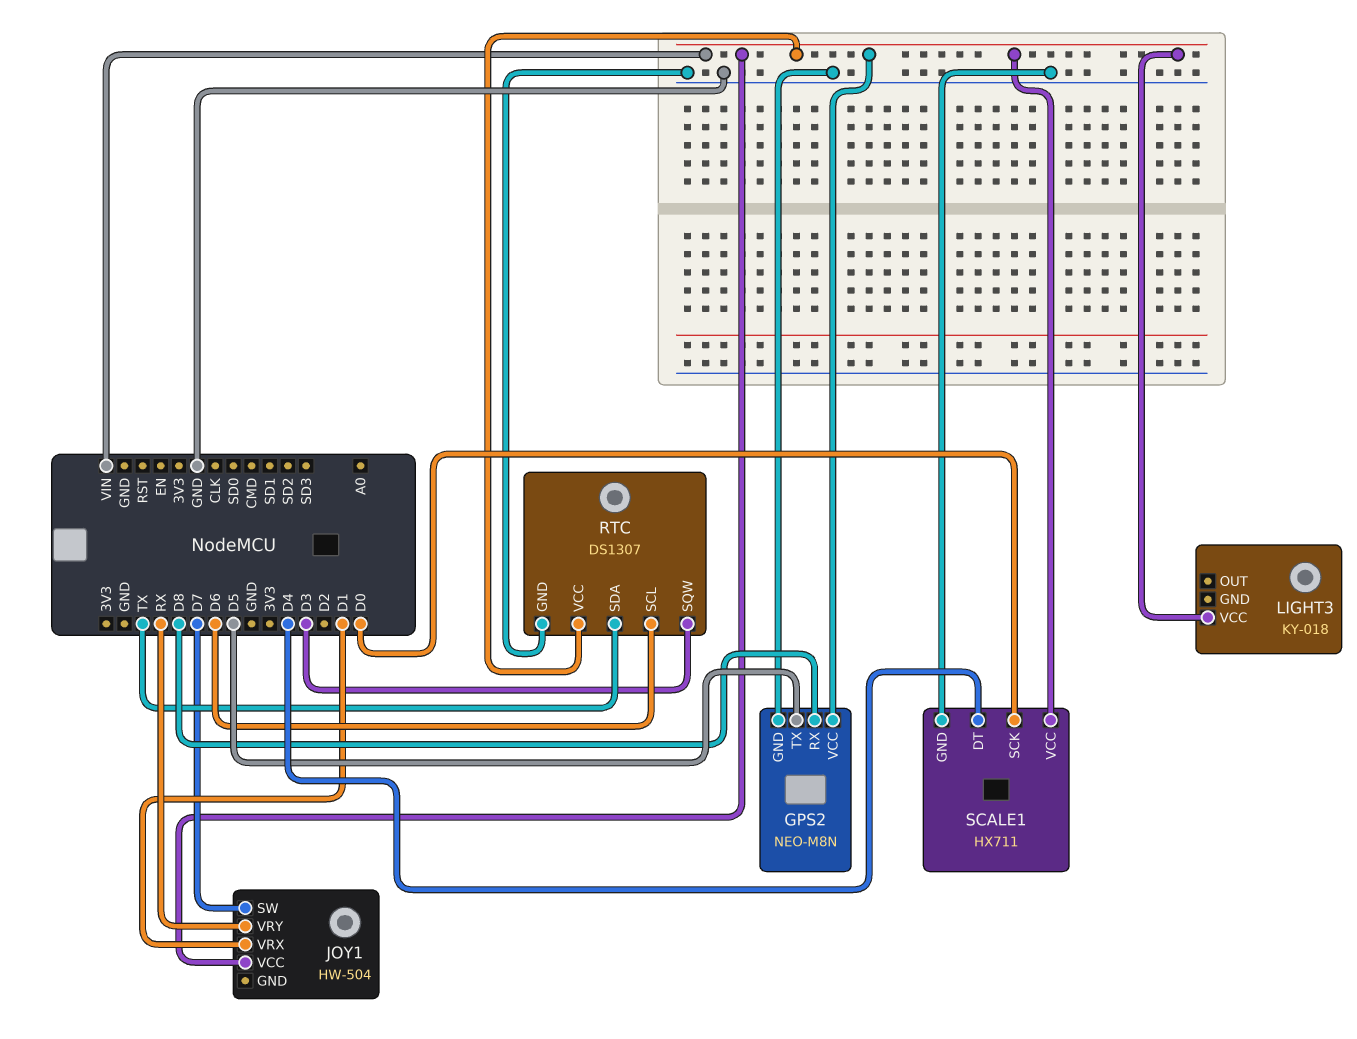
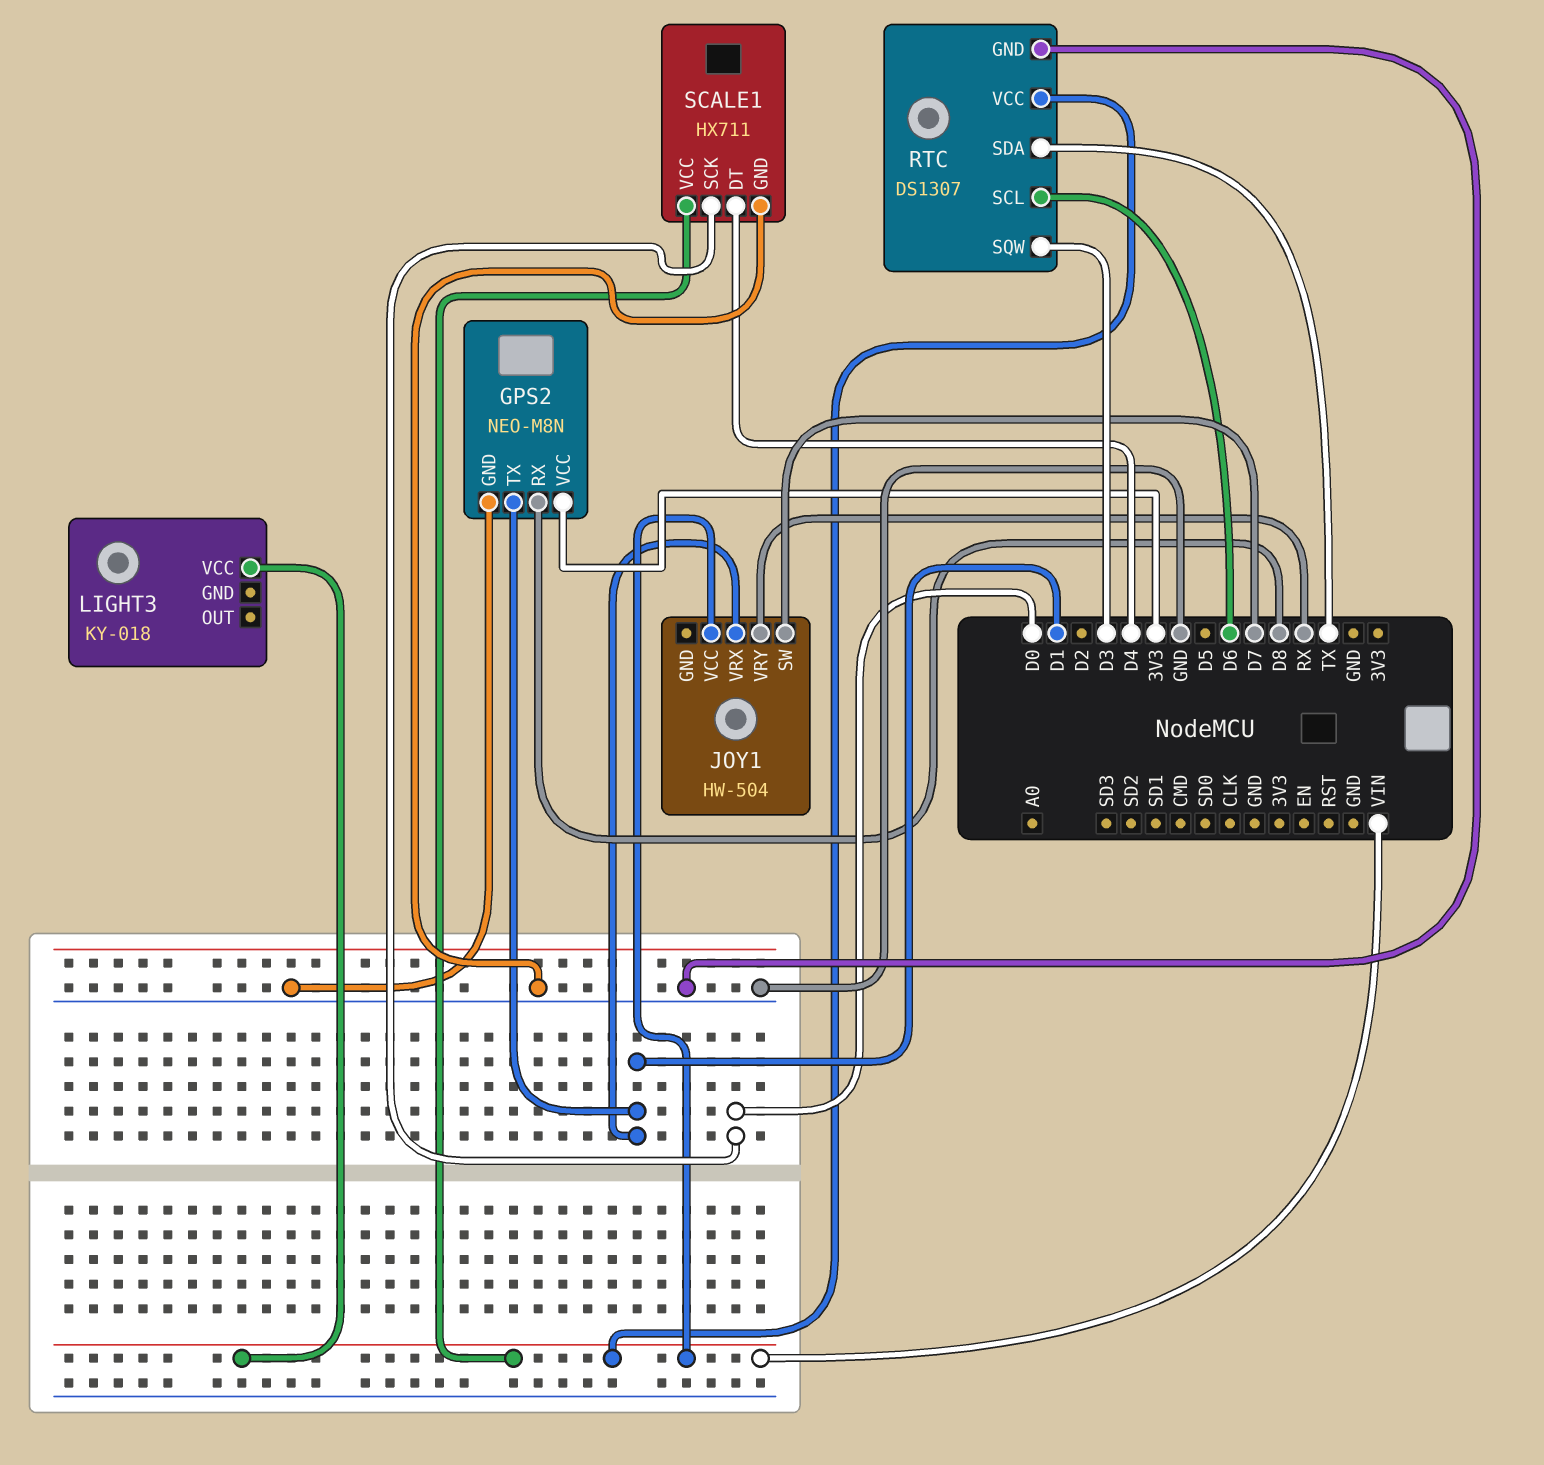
GPS2 pin TX: D5 -> D1
GPS2 pin VCC: VIN -> 3V3

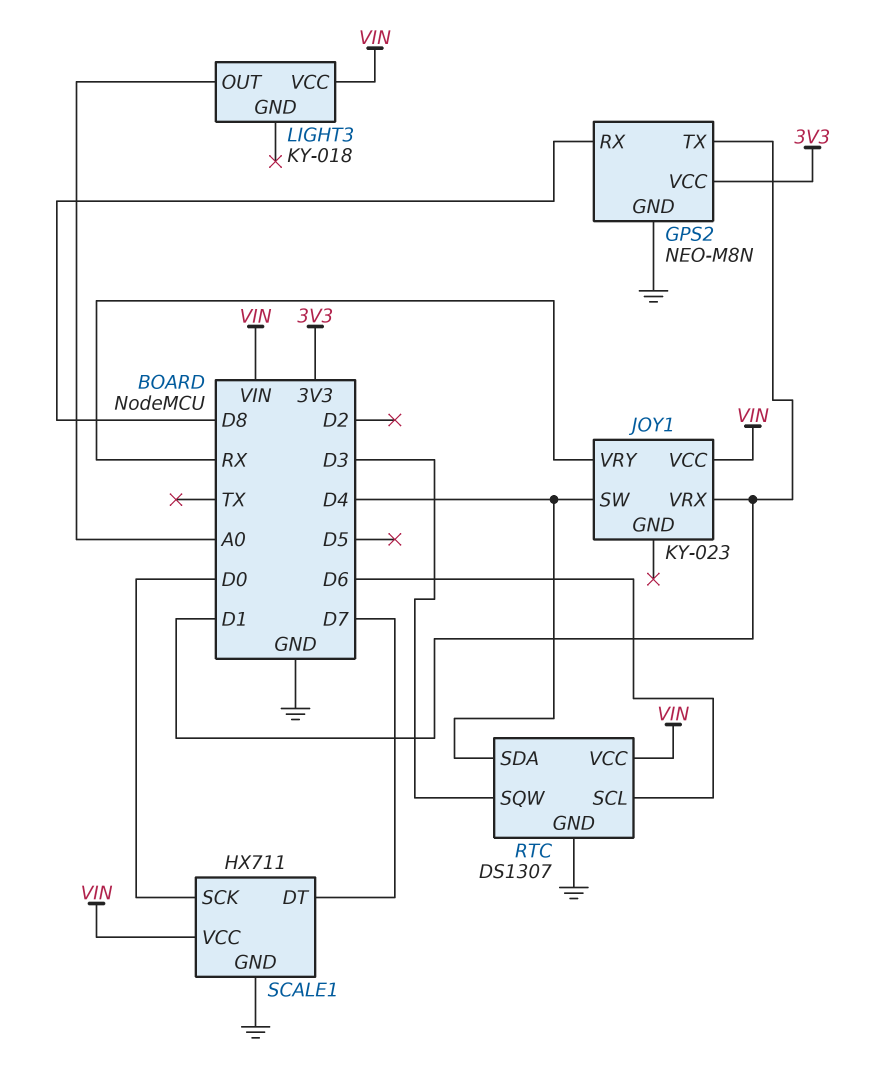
JOY1: HW-504 -> KY-023
JOY1 pin SW: D7 -> D4
LIGHT3 pin OUT: none -> A0
RTC pin SDA: TX -> D4
SCALE1 pin DT: D4 -> D7

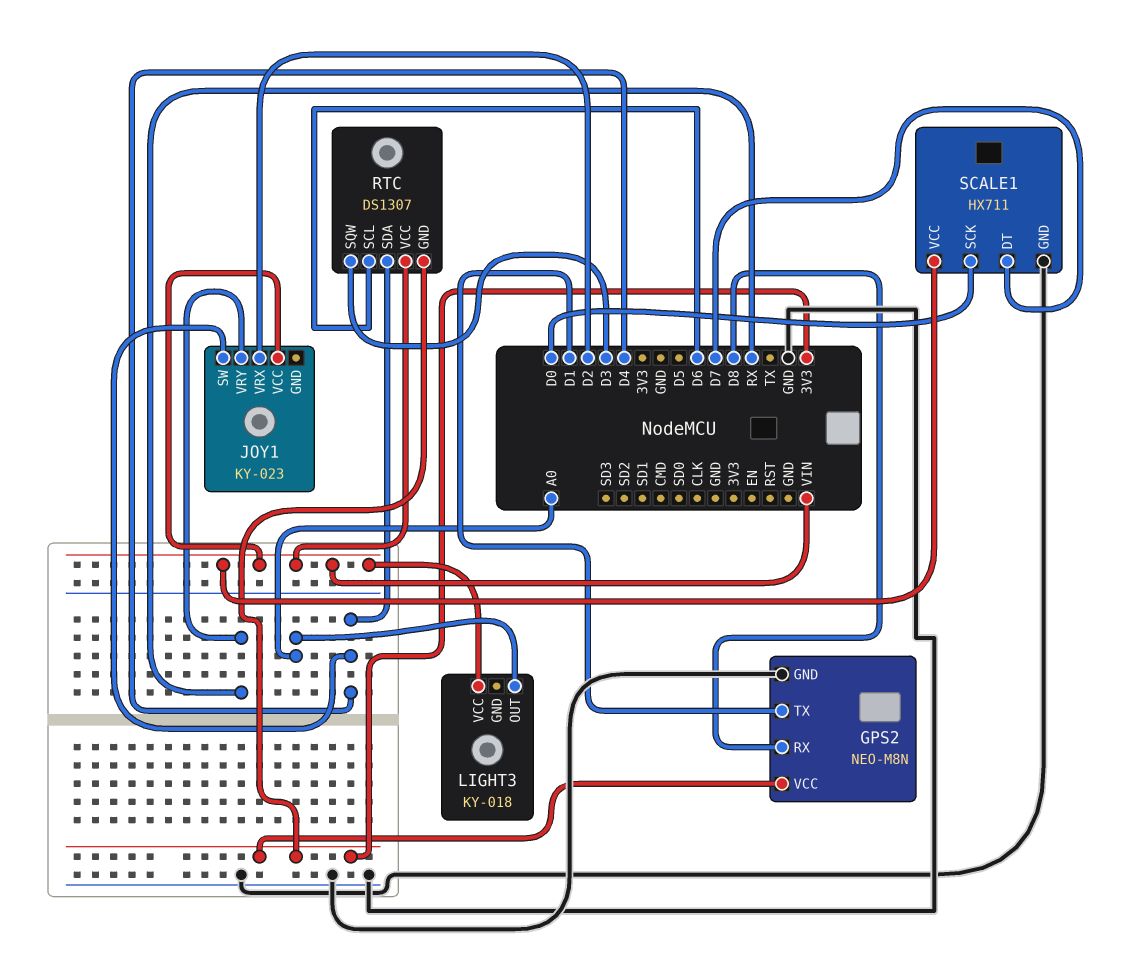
JOY1 pin VRX: D1 -> D2
RTC pin GND: GND -> 3V3

